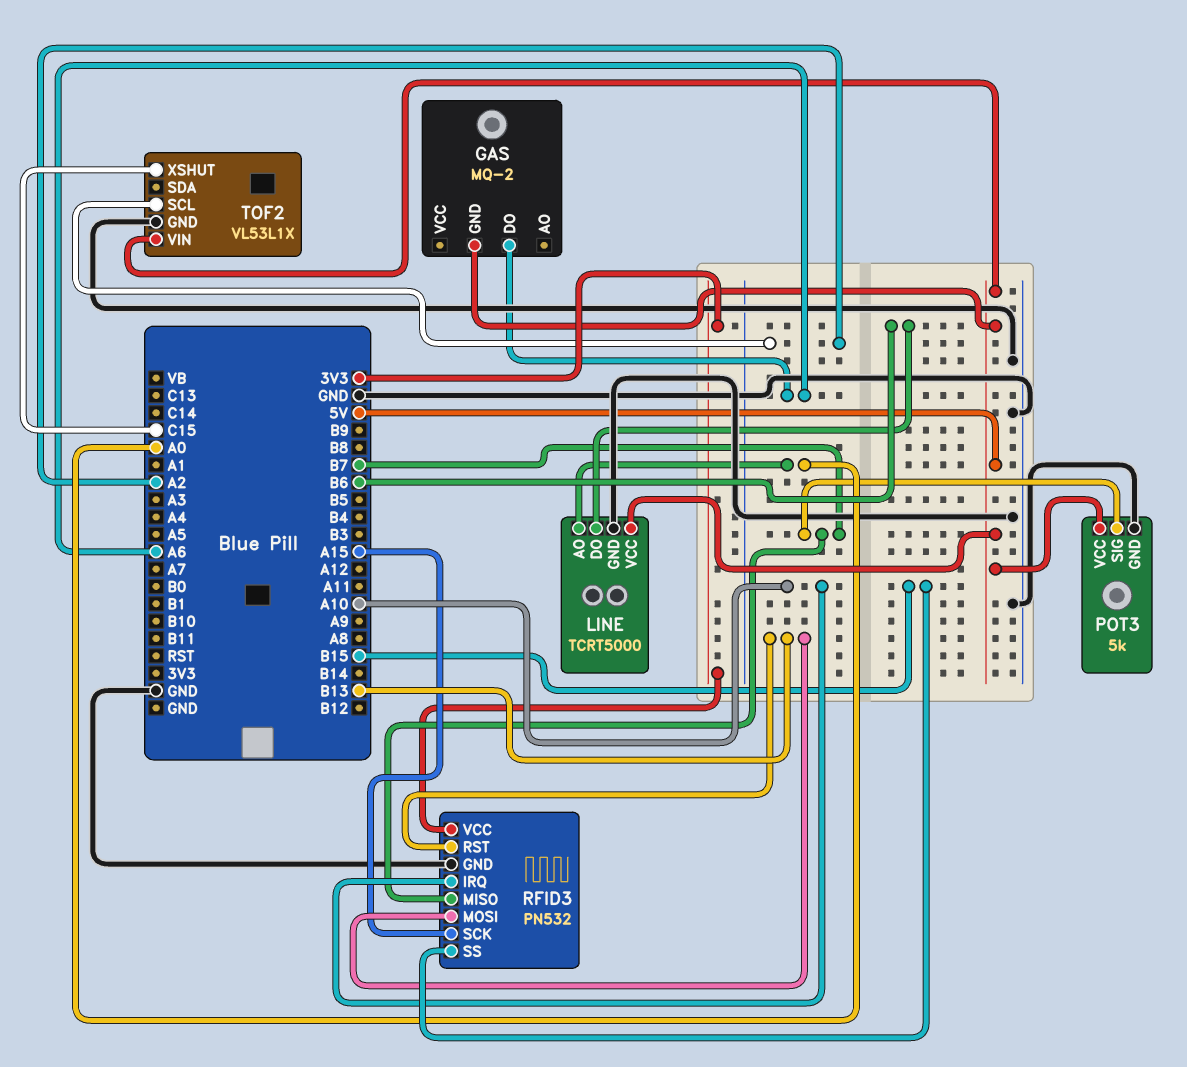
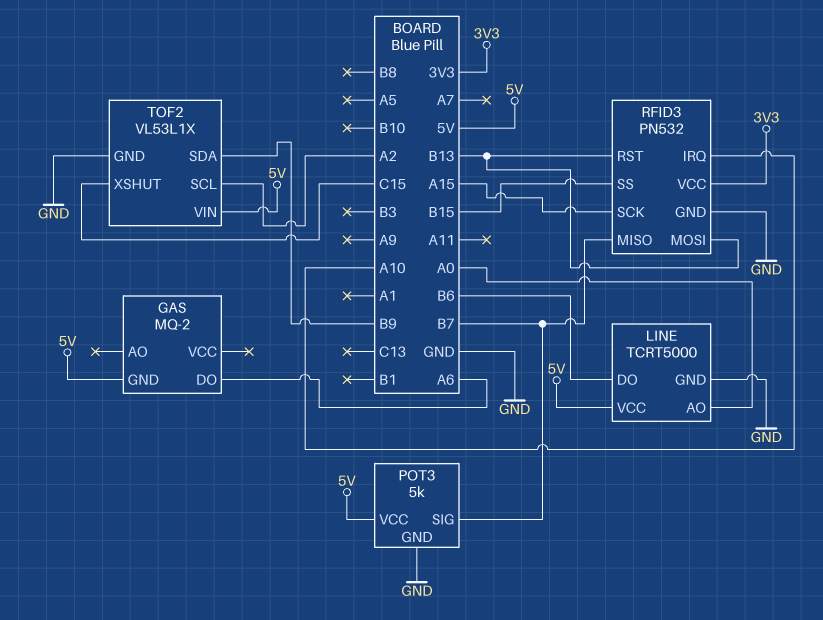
TOF2 pin SDA: none -> B9

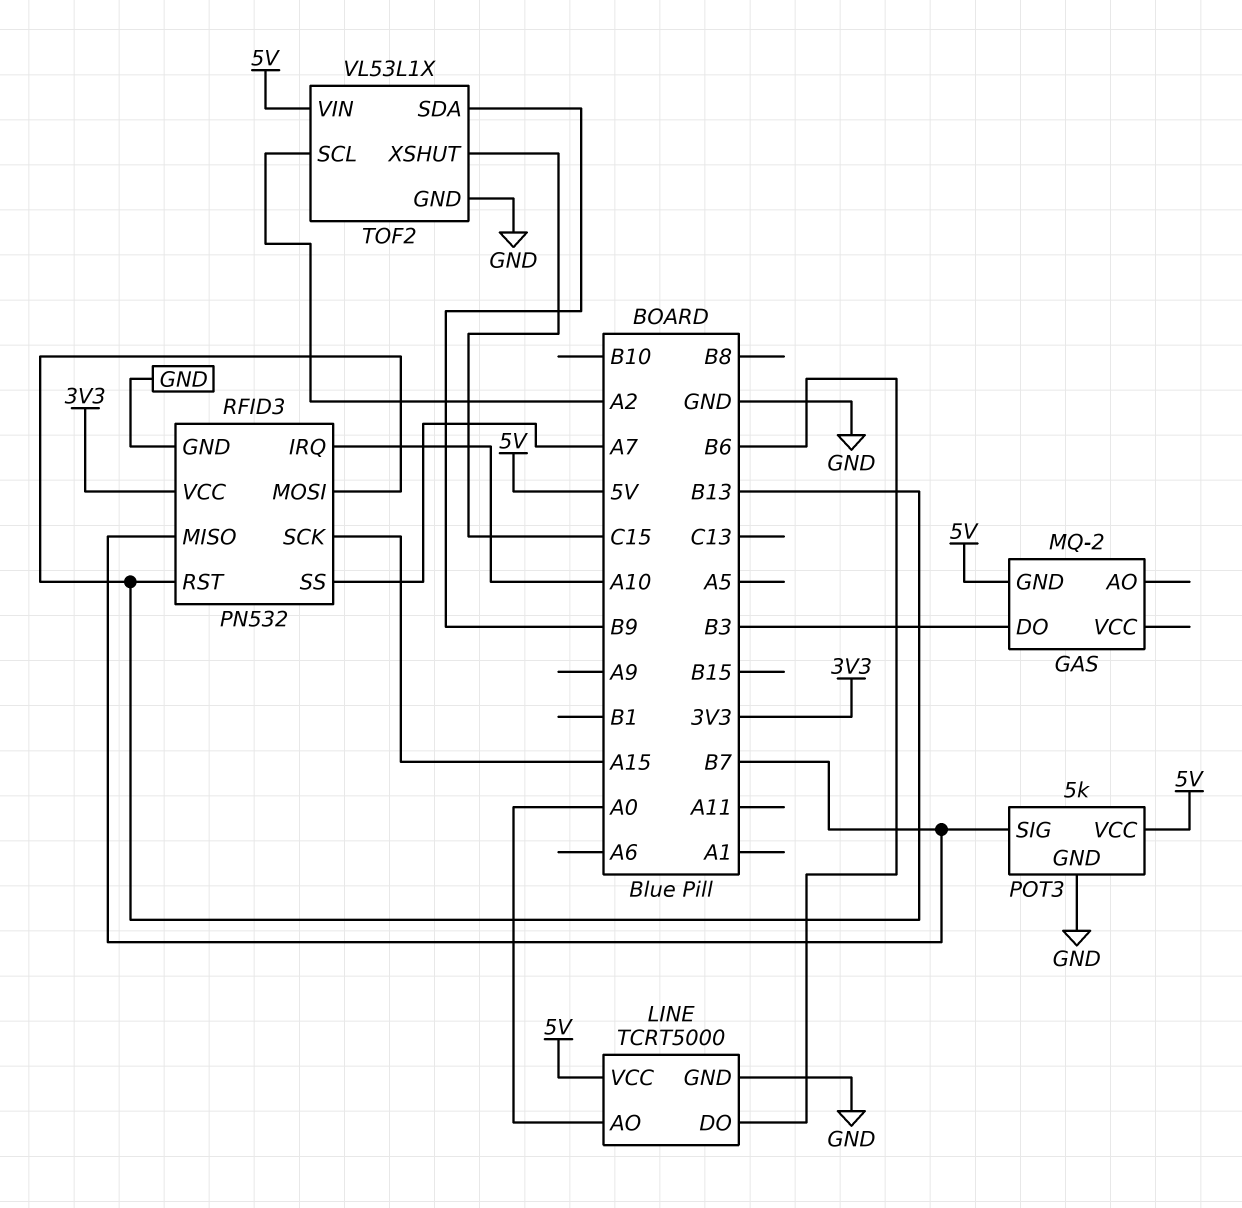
GAS pin DO: A6 -> B3
RFID3 pin SS: B15 -> A7

